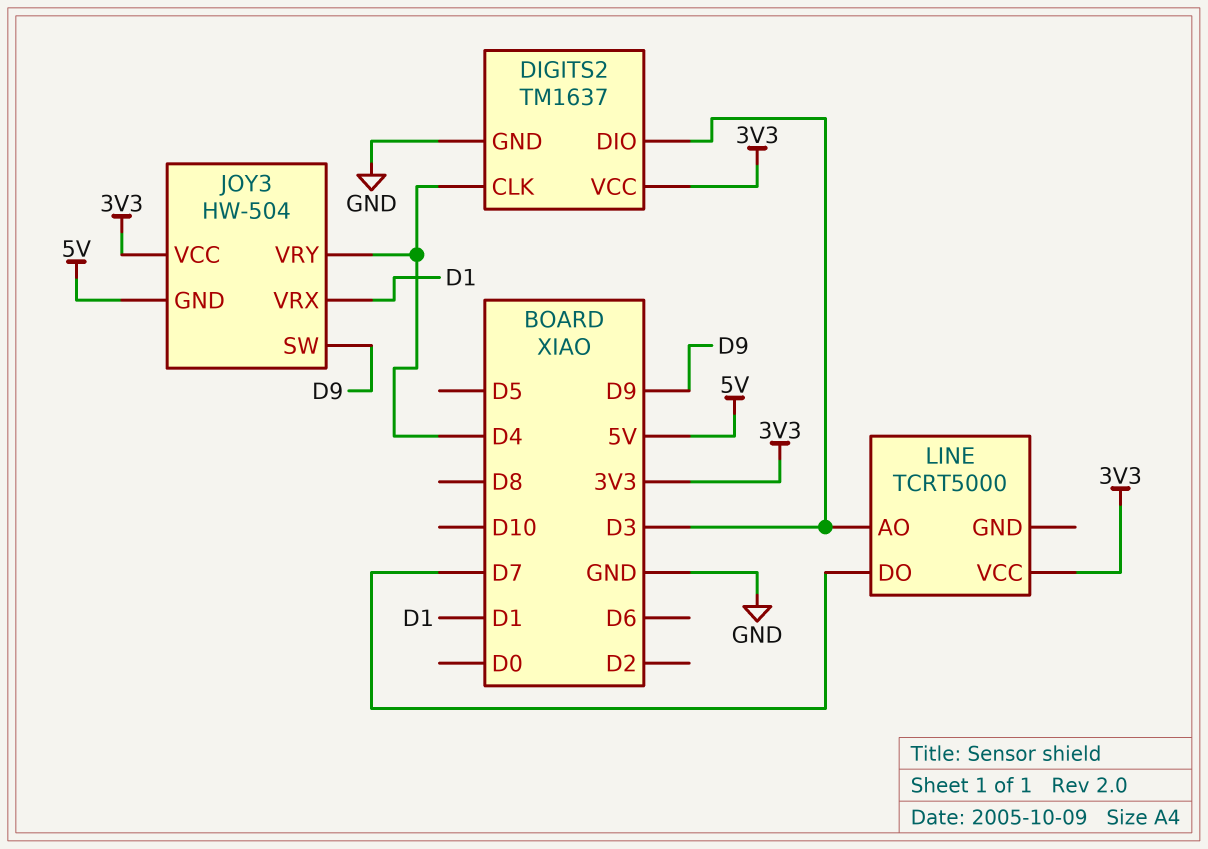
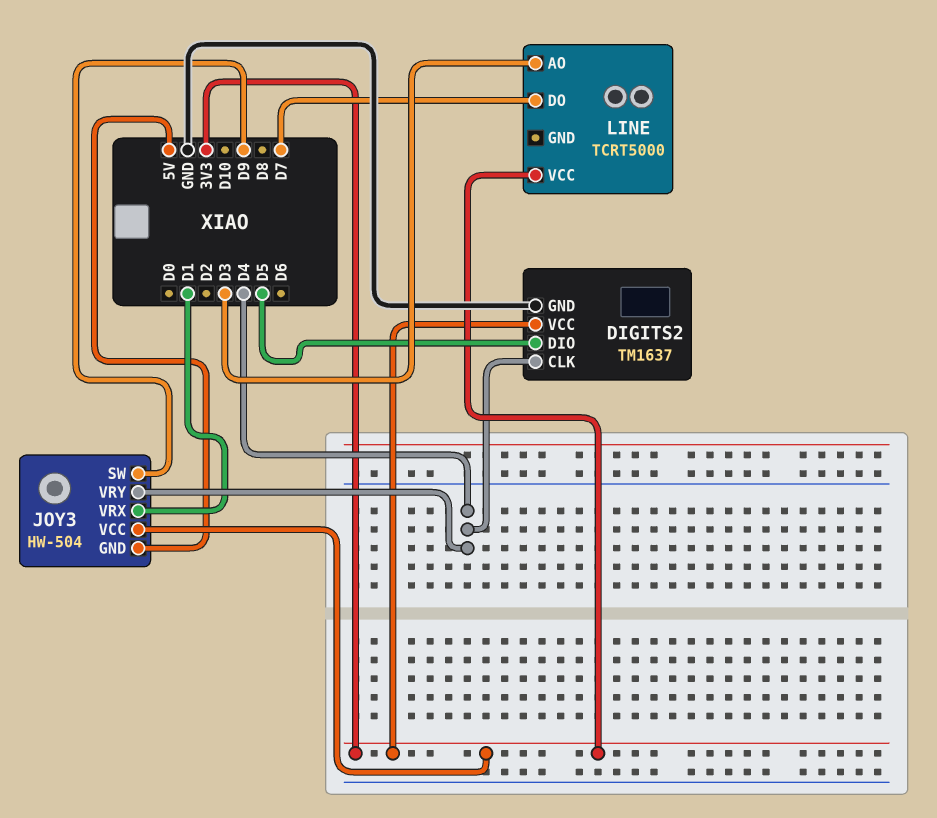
DIGITS2 pin DIO: D3 -> D5

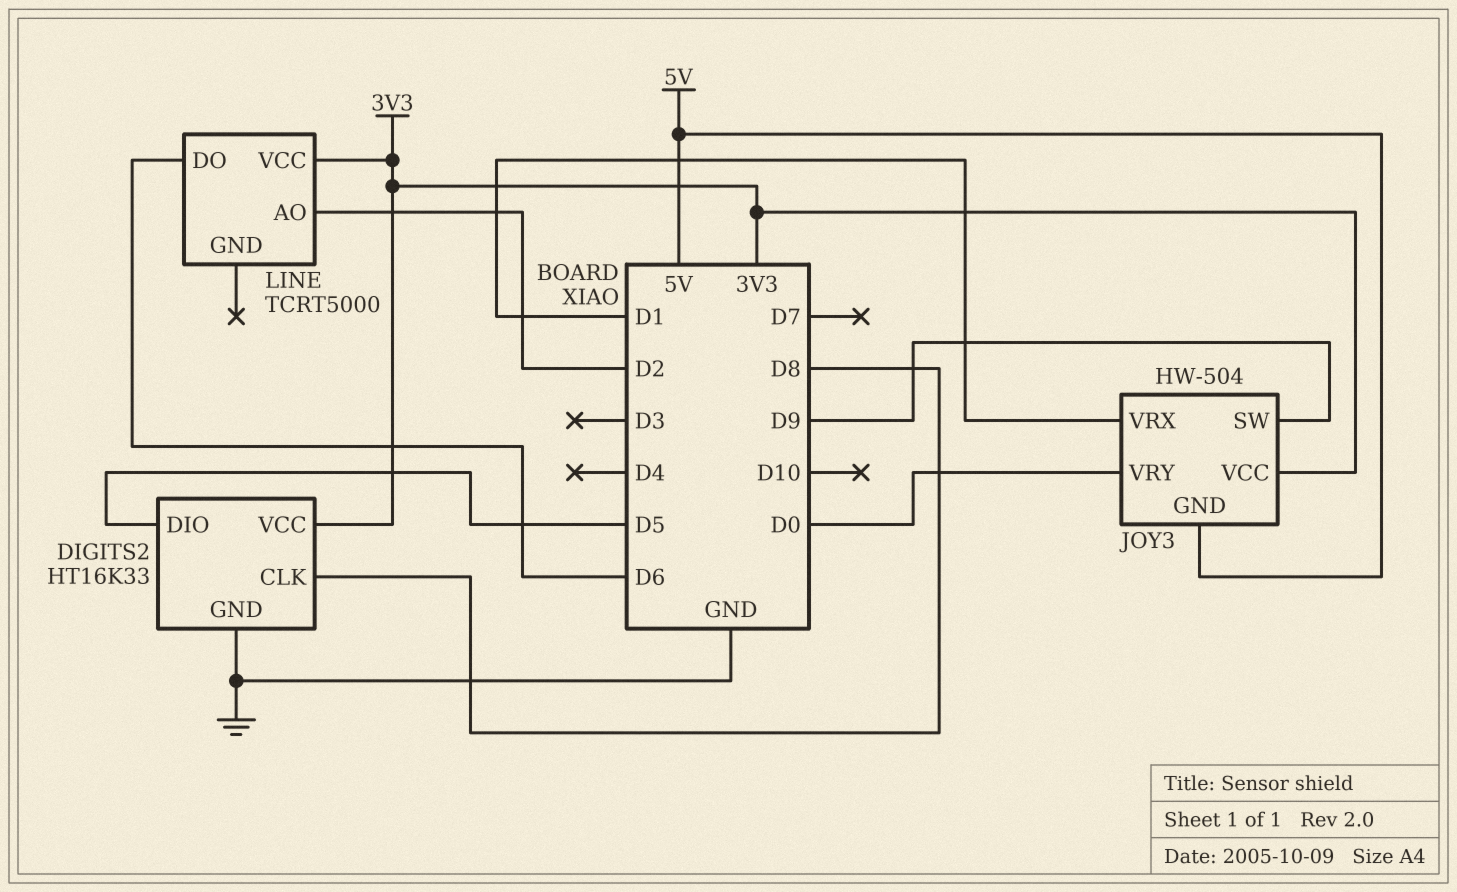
DIGITS2: TM1637 -> HT16K33
DIGITS2 pin CLK: D4 -> D8
JOY3 pin VRY: D4 -> D0
LINE pin AO: D3 -> D2
LINE pin DO: D7 -> D6

